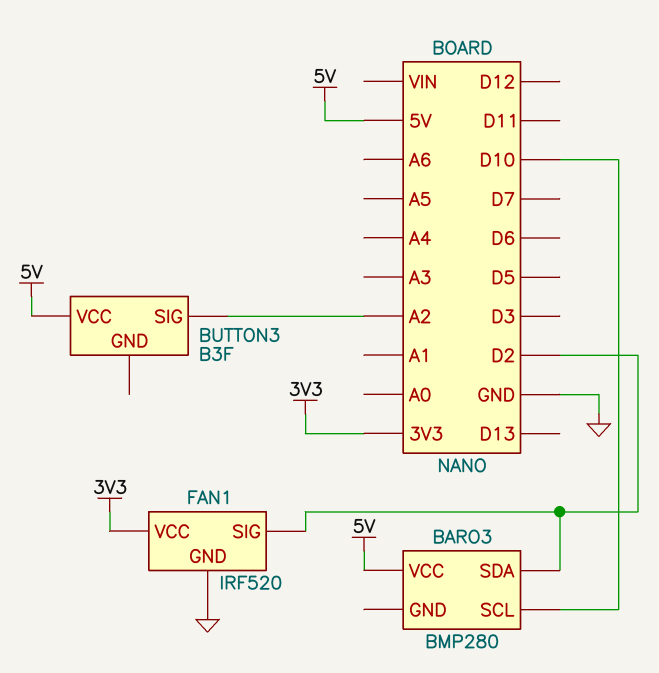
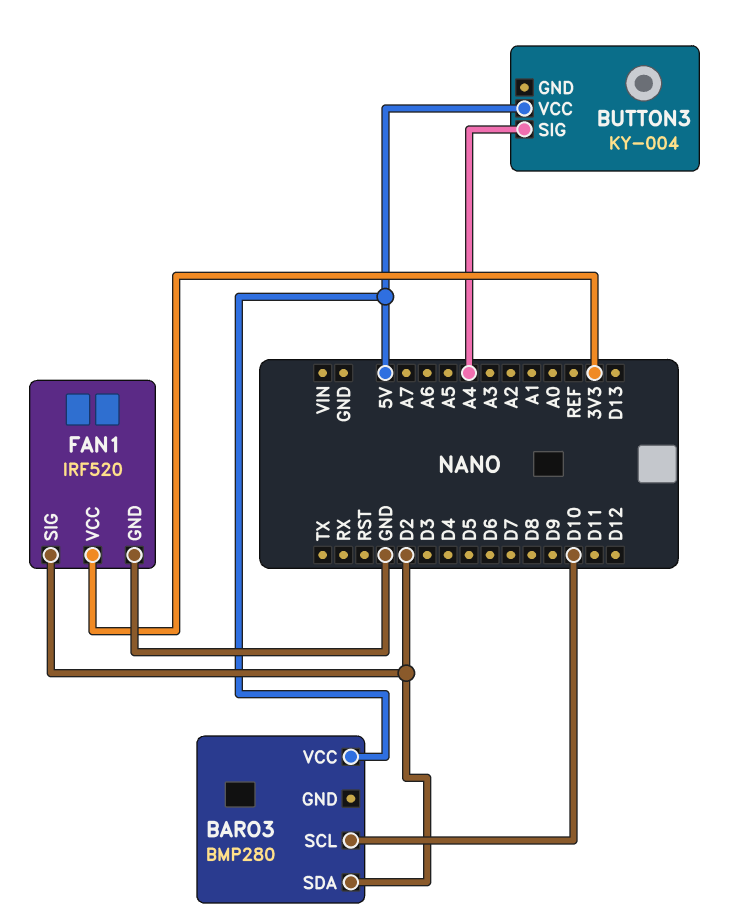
BUTTON3: B3F -> KY-004
BUTTON3 pin SIG: A2 -> A4

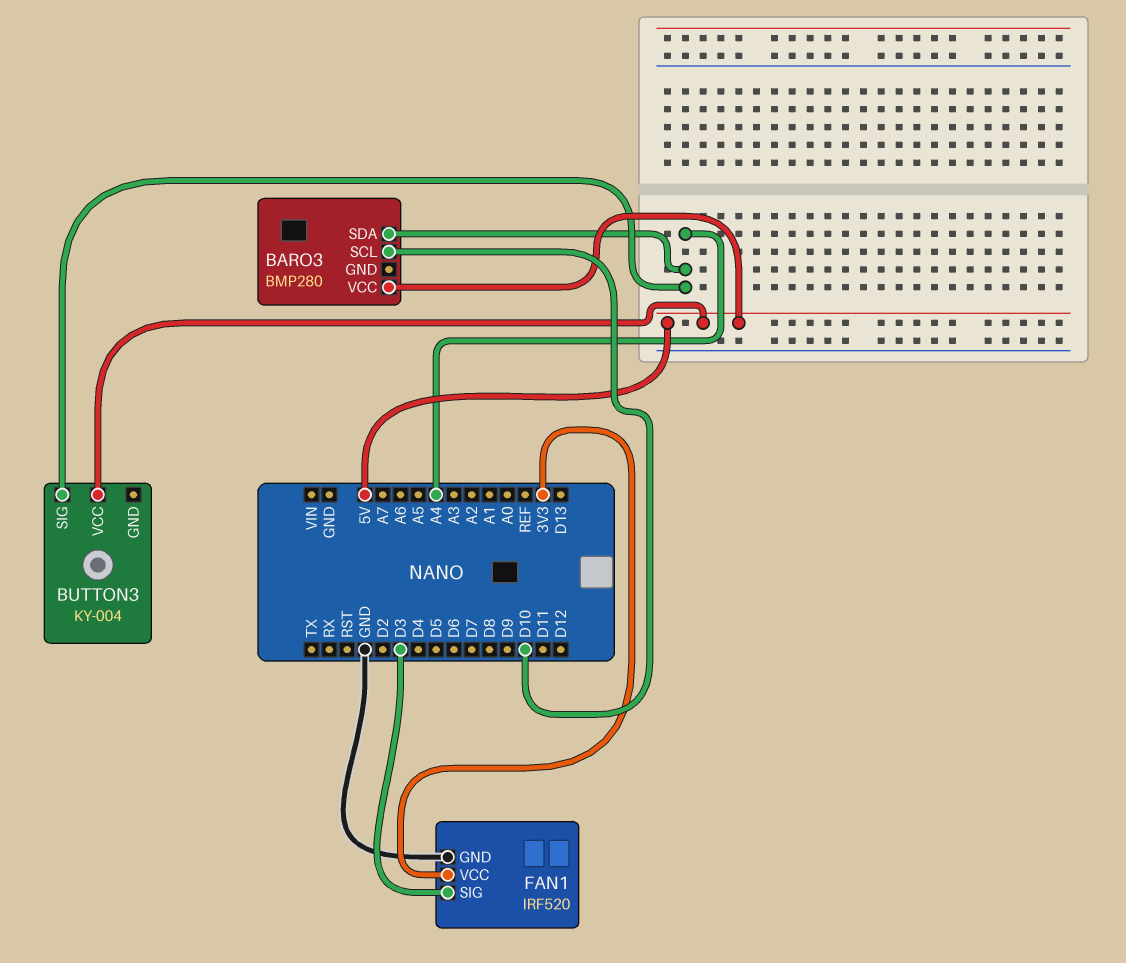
BARO3 pin SDA: D2 -> A4
FAN1 pin SIG: D2 -> D3

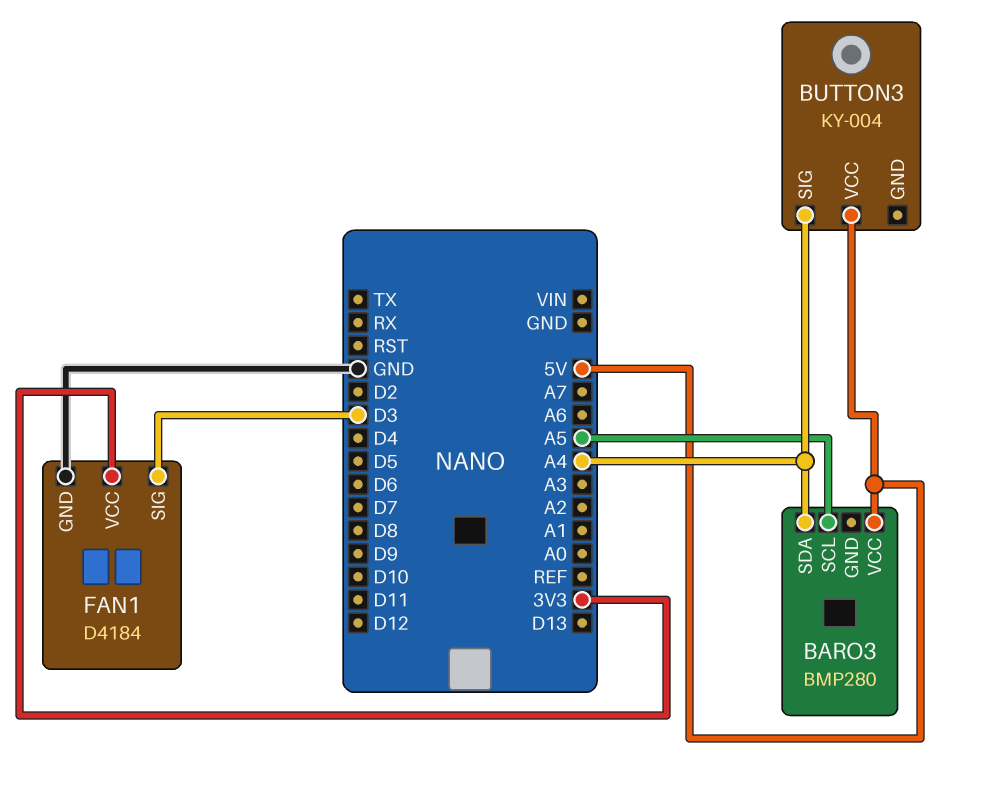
BARO3 pin SCL: D10 -> A5
FAN1: IRF520 -> D4184

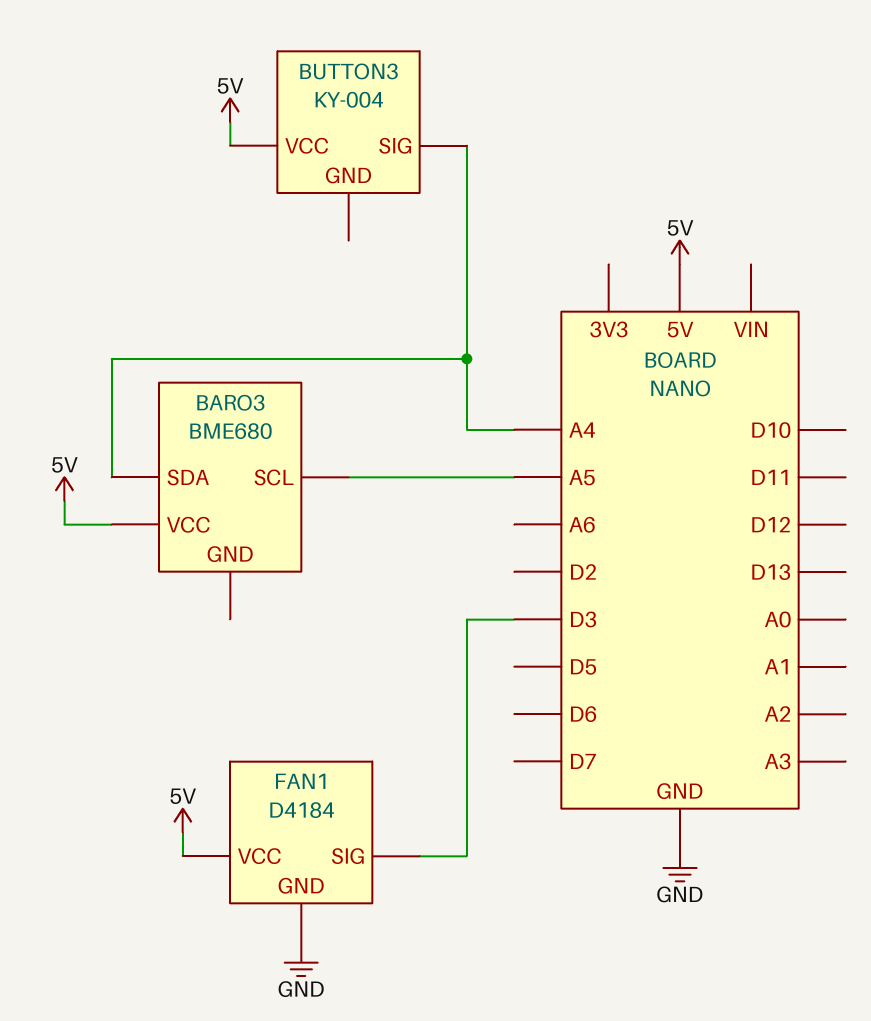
BARO3: BMP280 -> BME680
FAN1 pin VCC: 3V3 -> 5V

